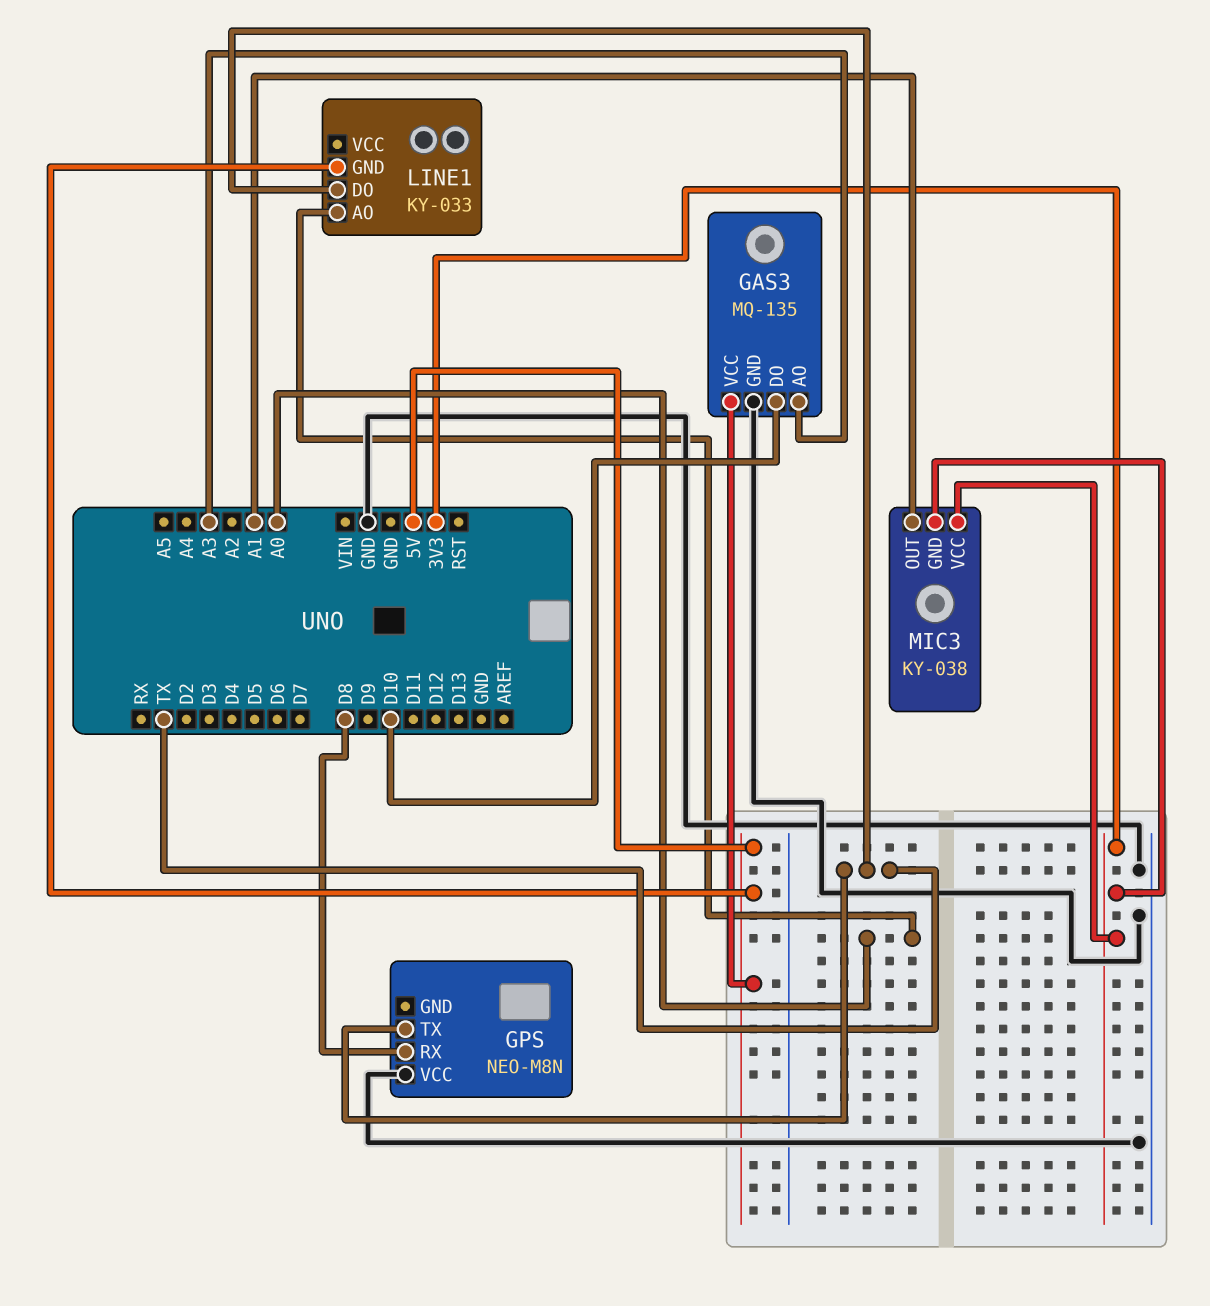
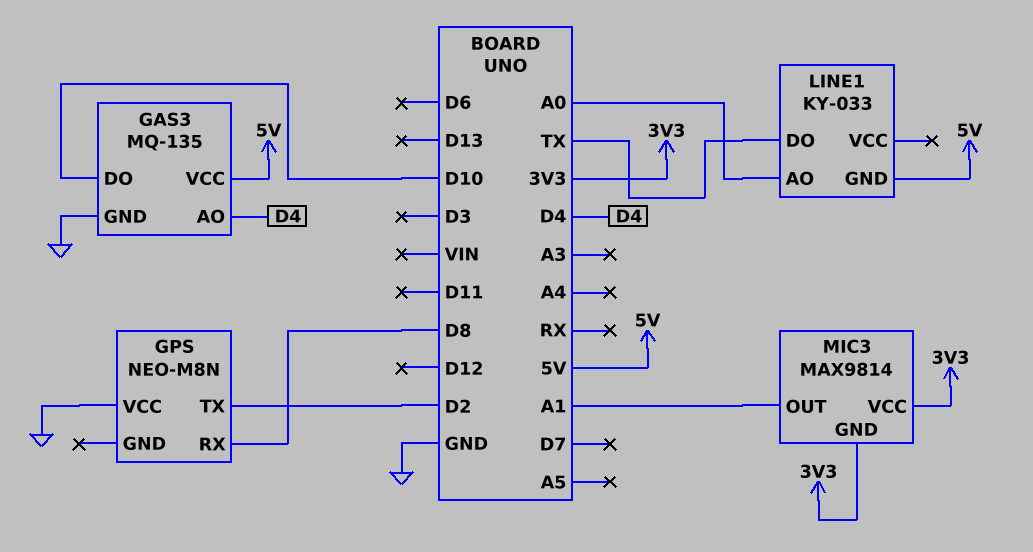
GAS3 pin AO: A3 -> D4
GPS pin TX: TX -> D2
MIC3: KY-038 -> MAX9814

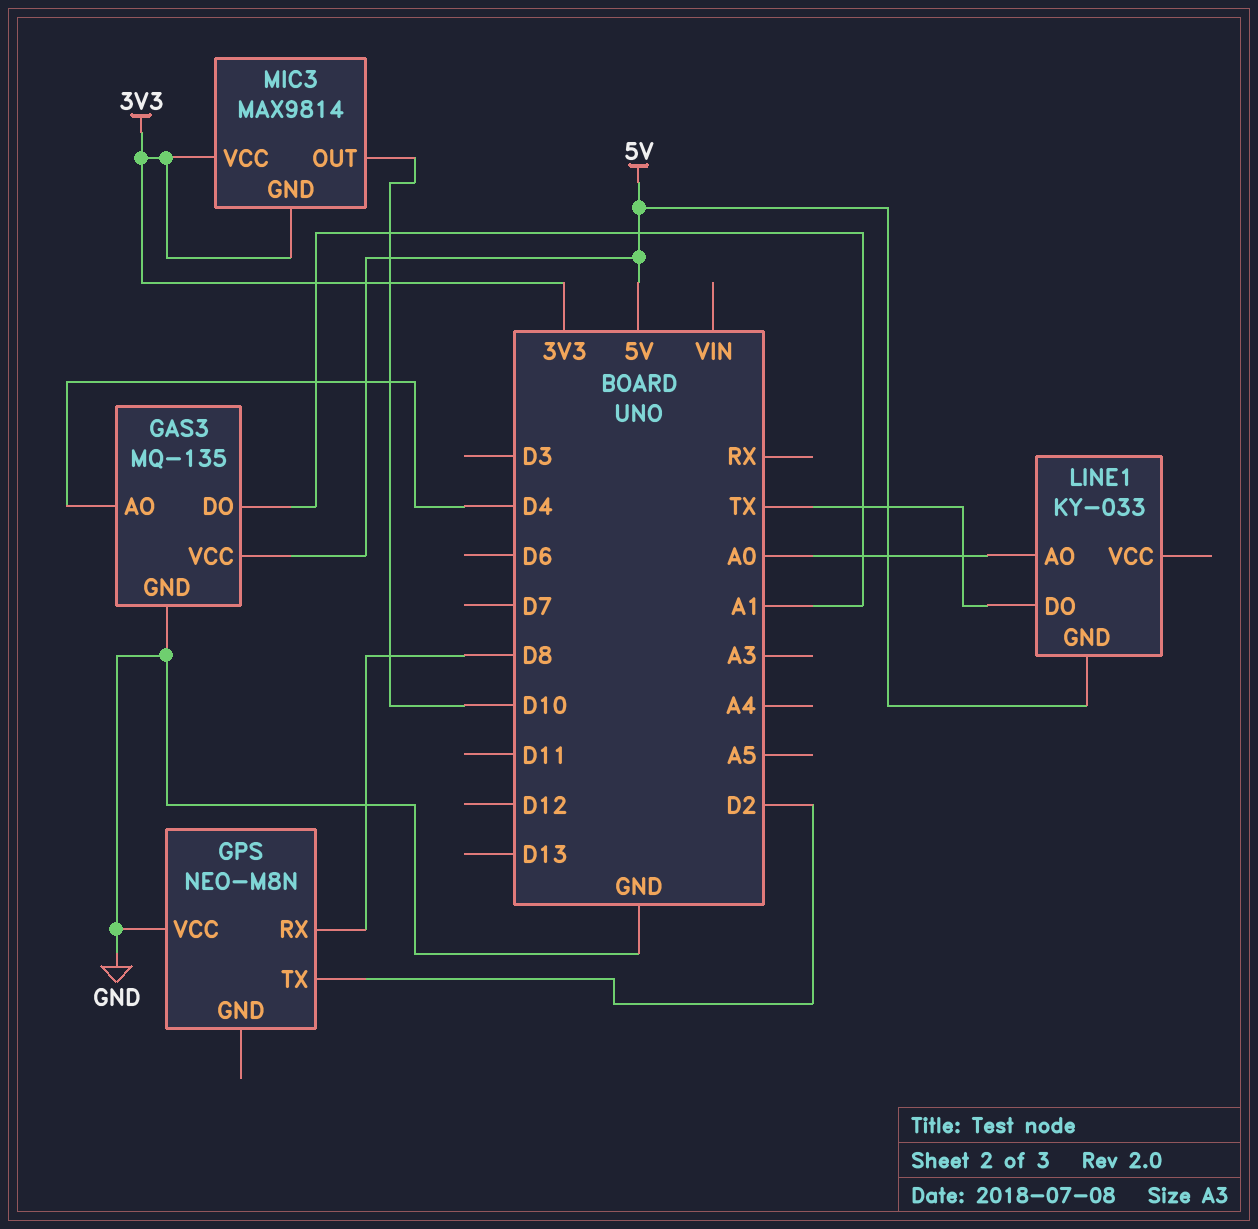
GAS3 pin DO: D10 -> A1
MIC3 pin OUT: A1 -> D10

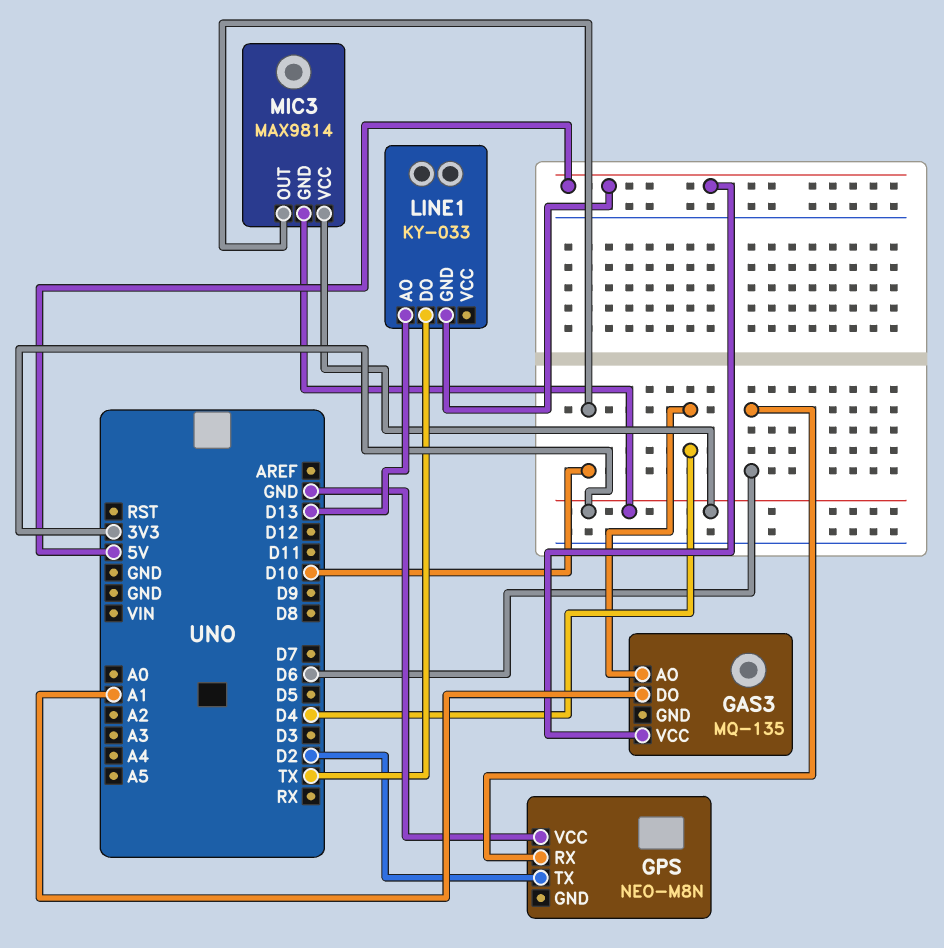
GAS3 pin GND: GND -> none
GPS pin RX: D8 -> D6
LINE1 pin AO: A0 -> D13

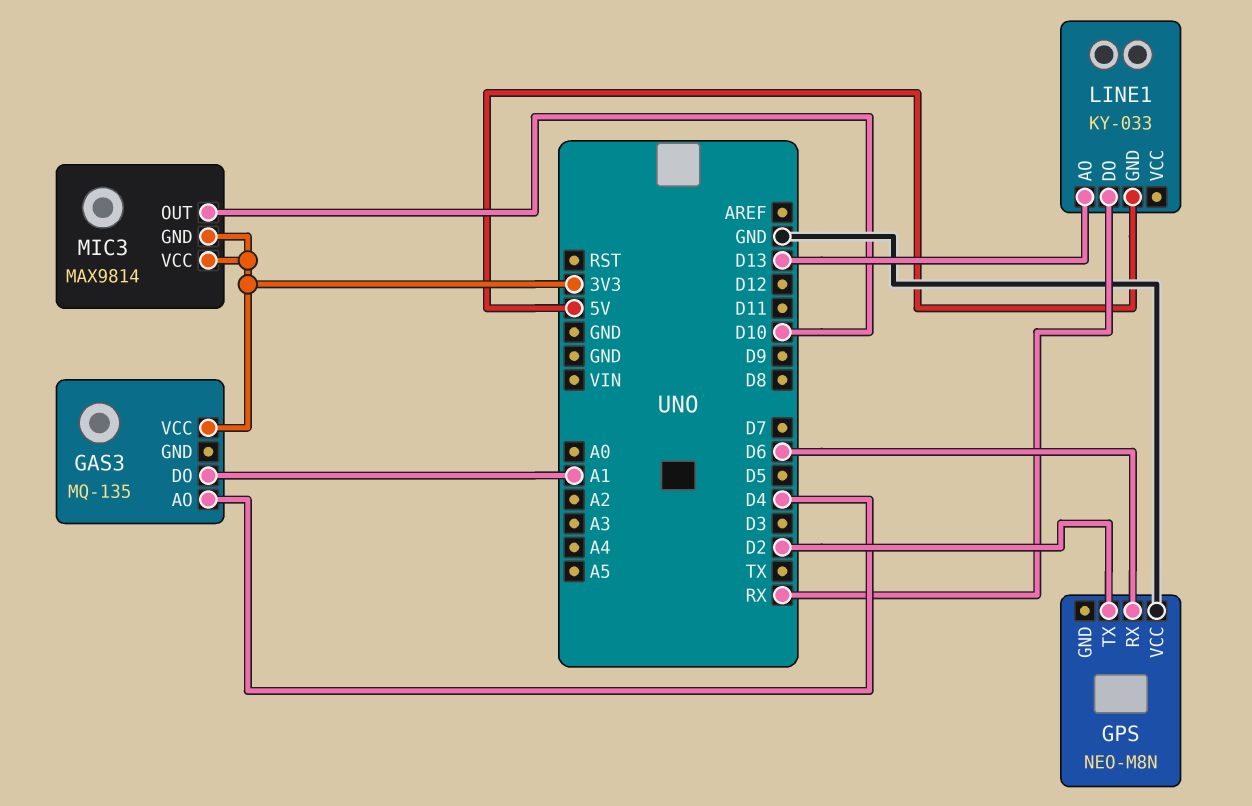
GAS3 pin VCC: 5V -> 3V3
LINE1 pin DO: TX -> RX

